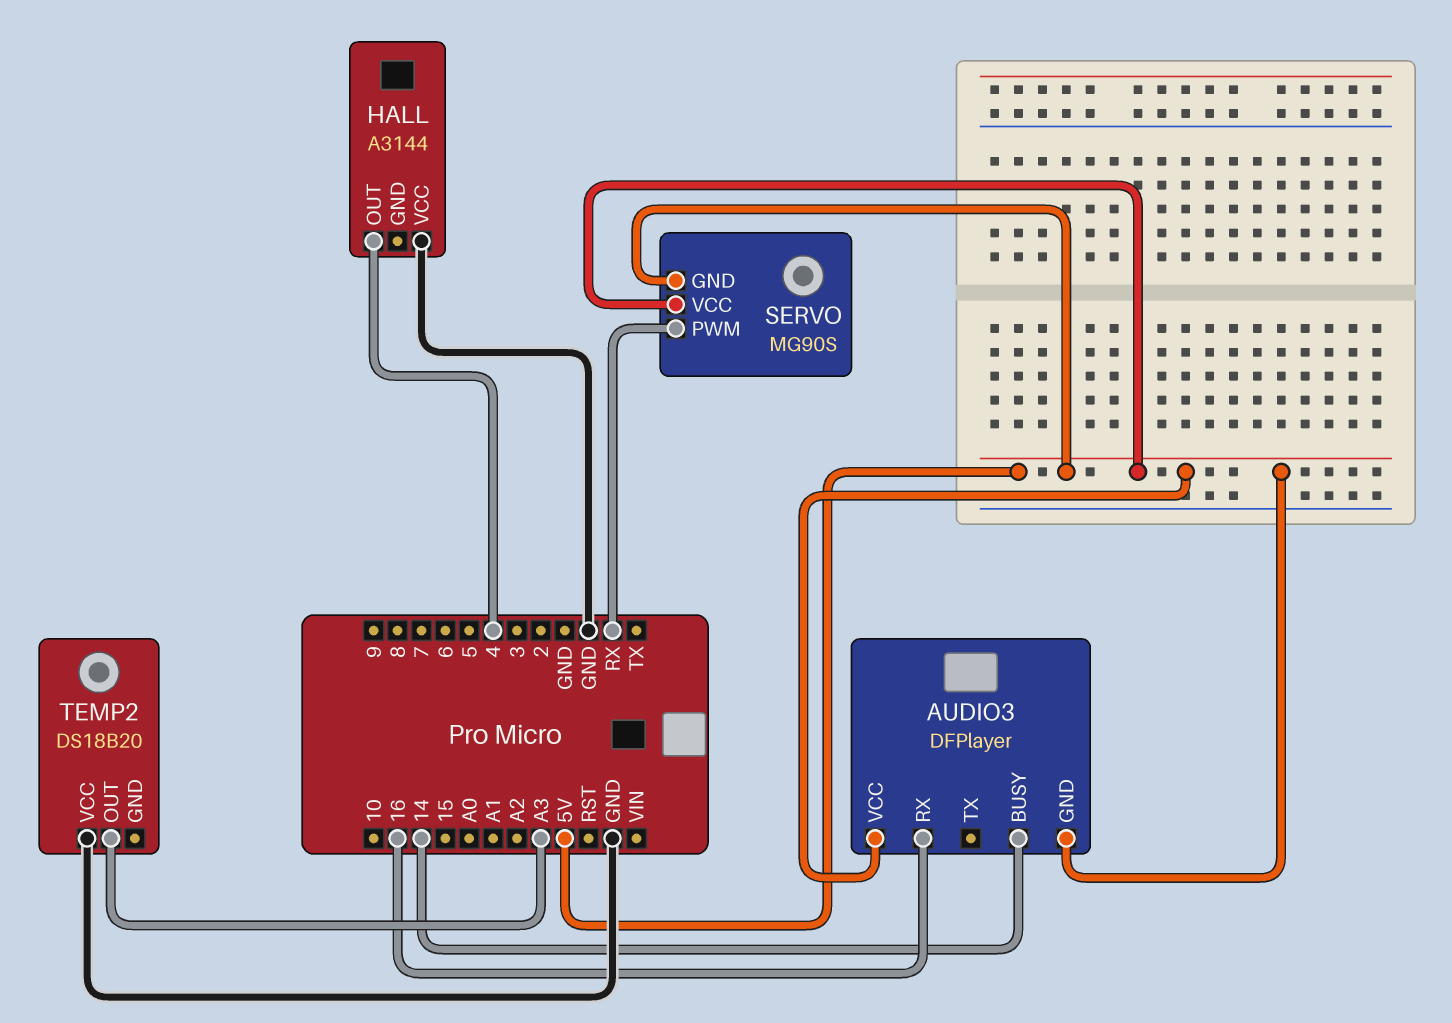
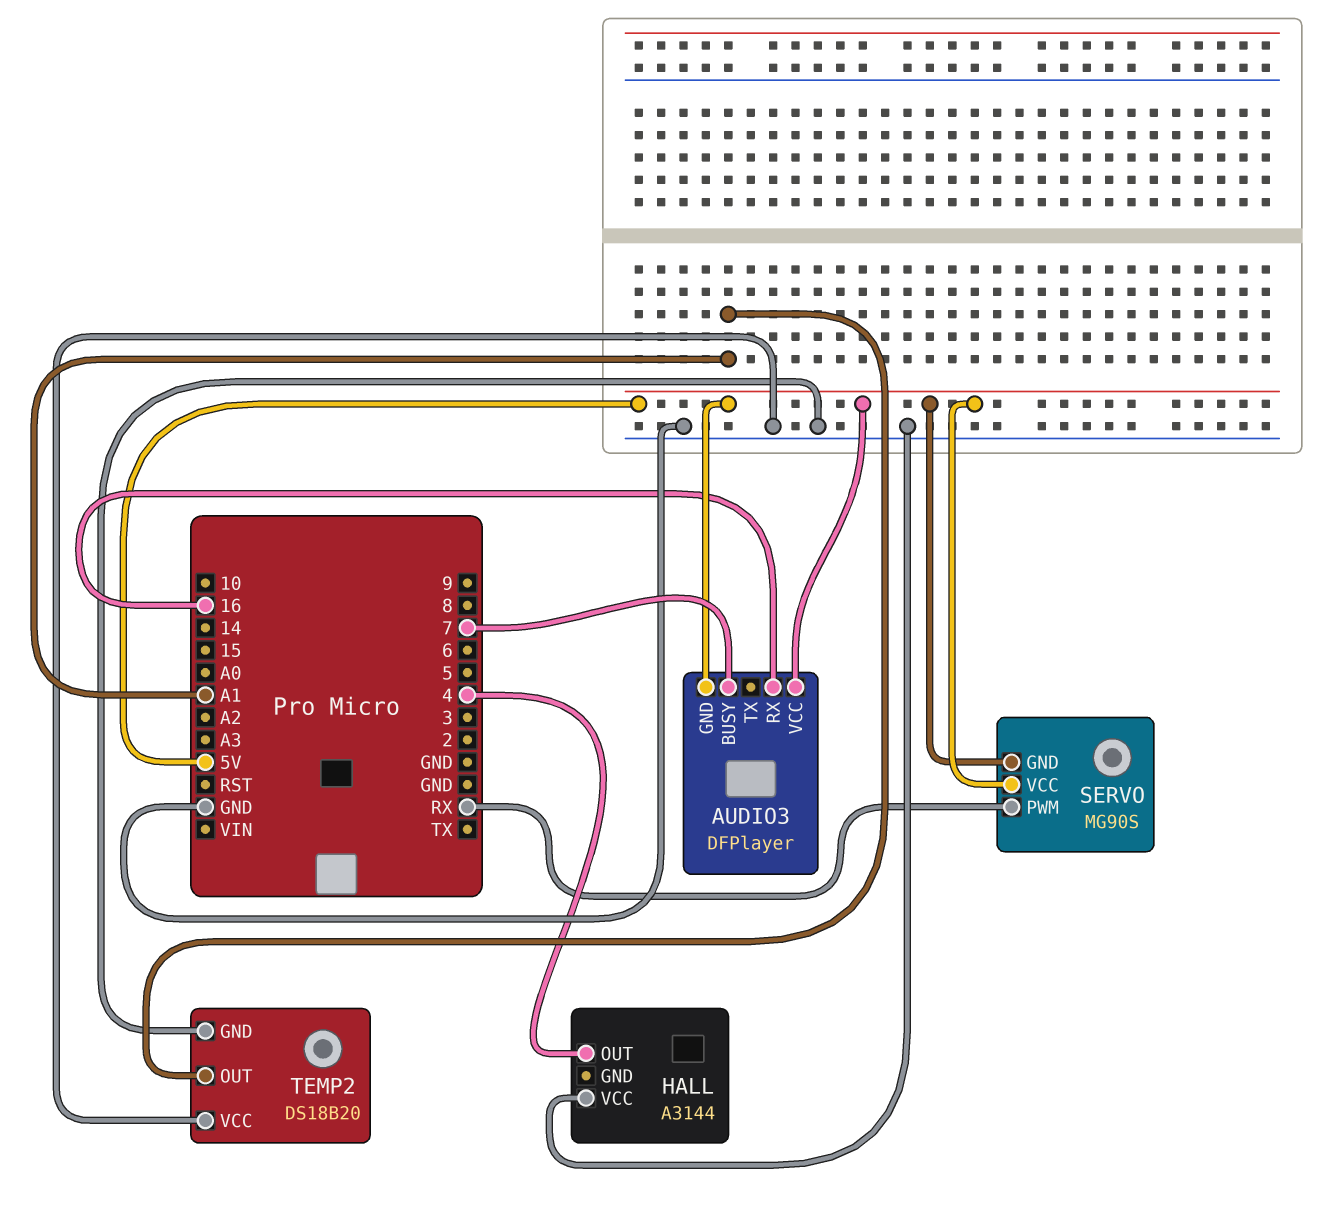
AUDIO3 pin BUSY: 14 -> 7
TEMP2 pin GND: none -> GND
TEMP2 pin OUT: A3 -> A1

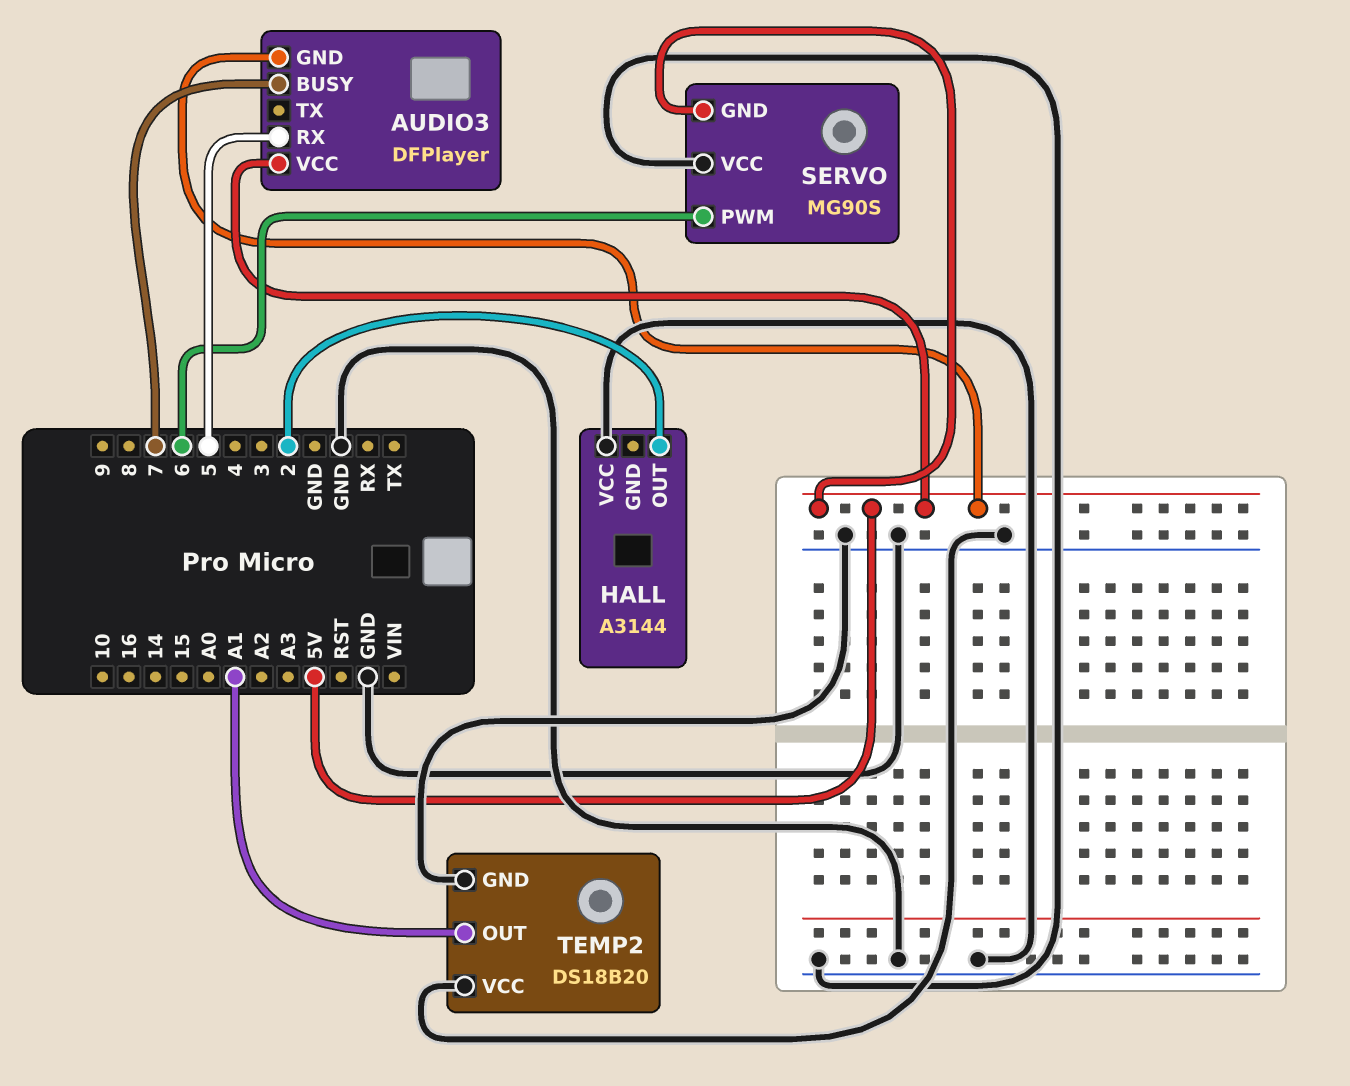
AUDIO3 pin RX: 16 -> 5
HALL pin OUT: 4 -> 2
SERVO pin PWM: RX -> 6
SERVO pin VCC: 5V -> GND

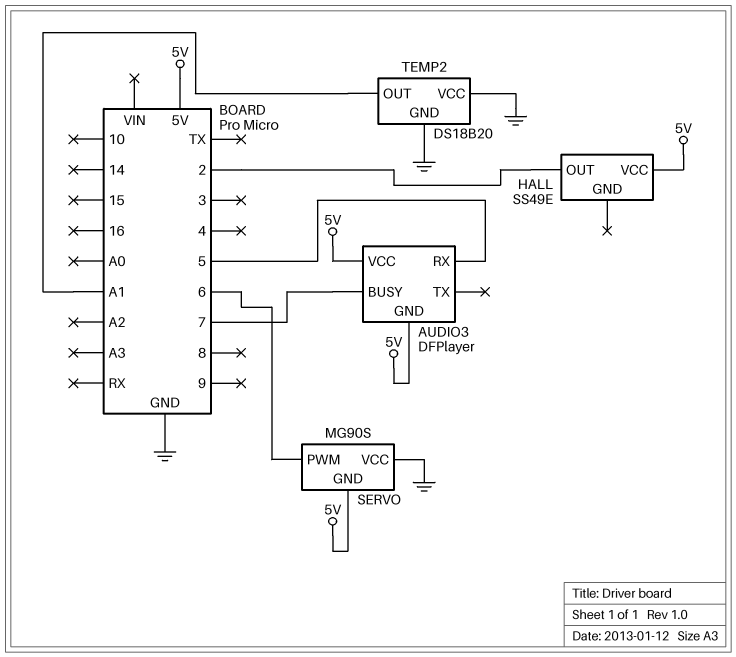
HALL: A3144 -> SS49E
HALL pin VCC: GND -> 5V

